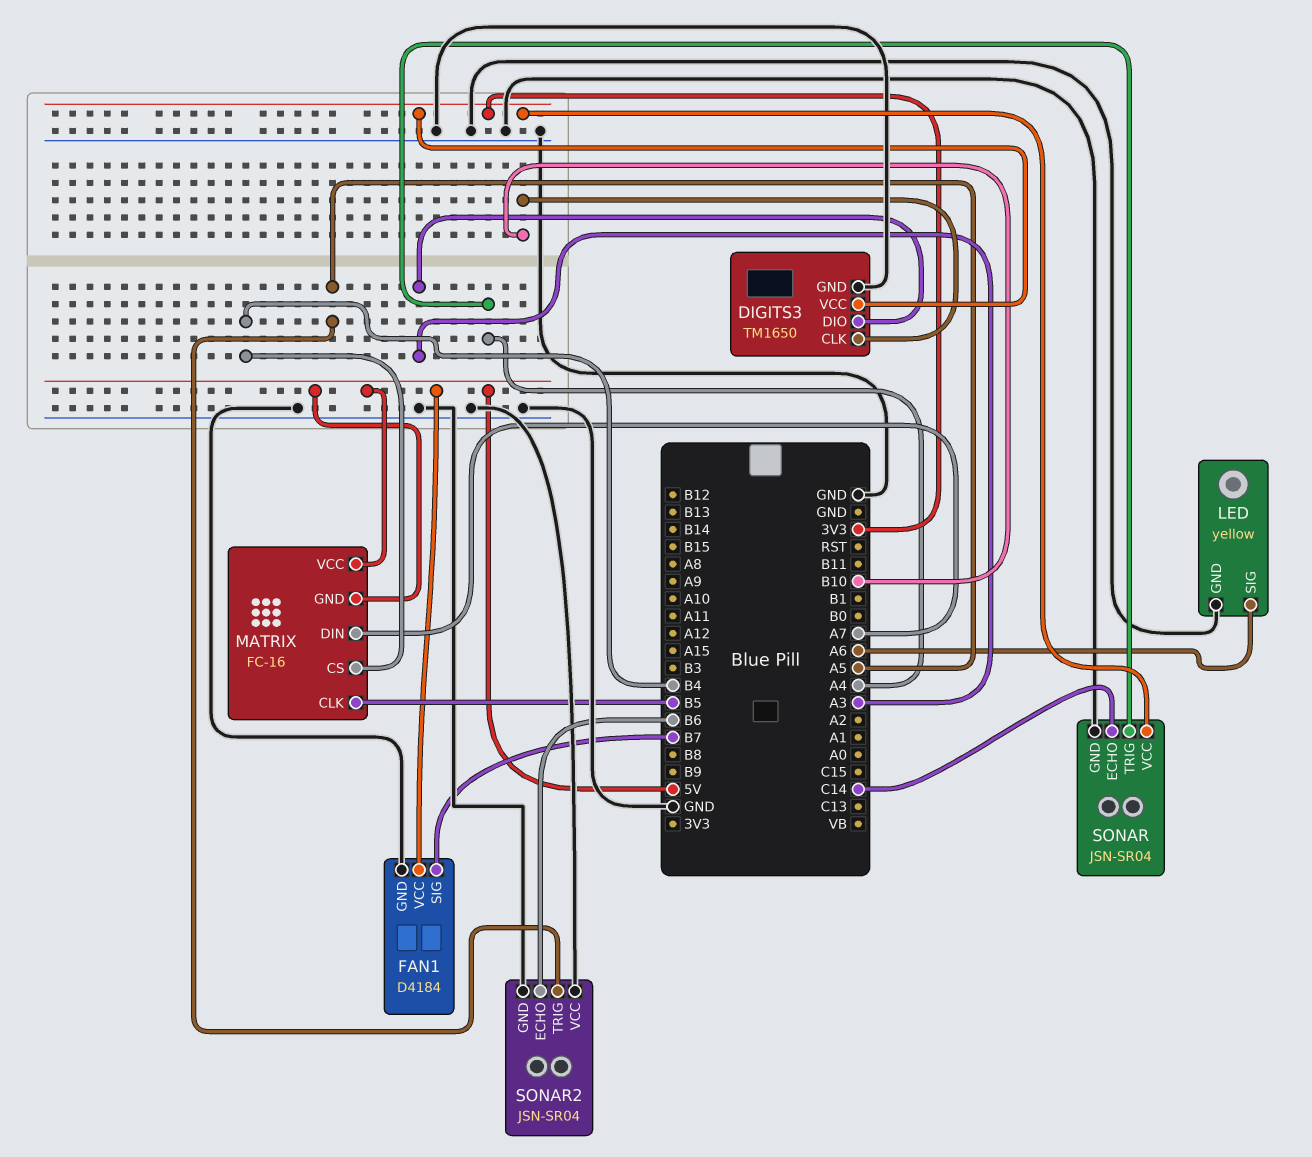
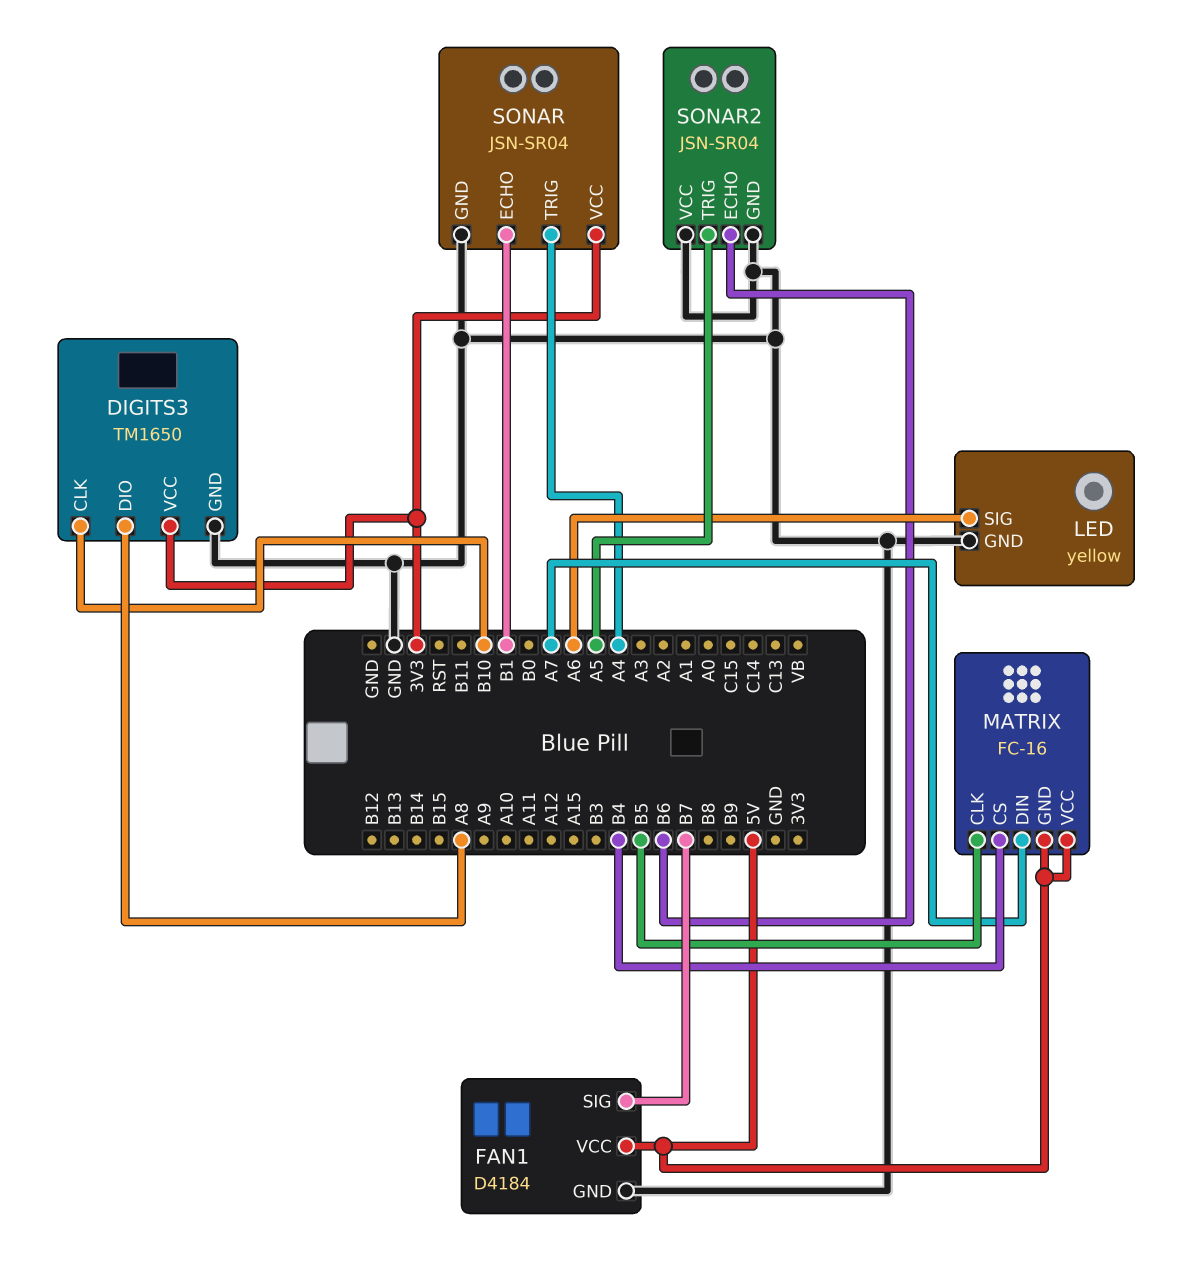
DIGITS3 pin DIO: A3 -> A8
SONAR pin ECHO: C14 -> B1

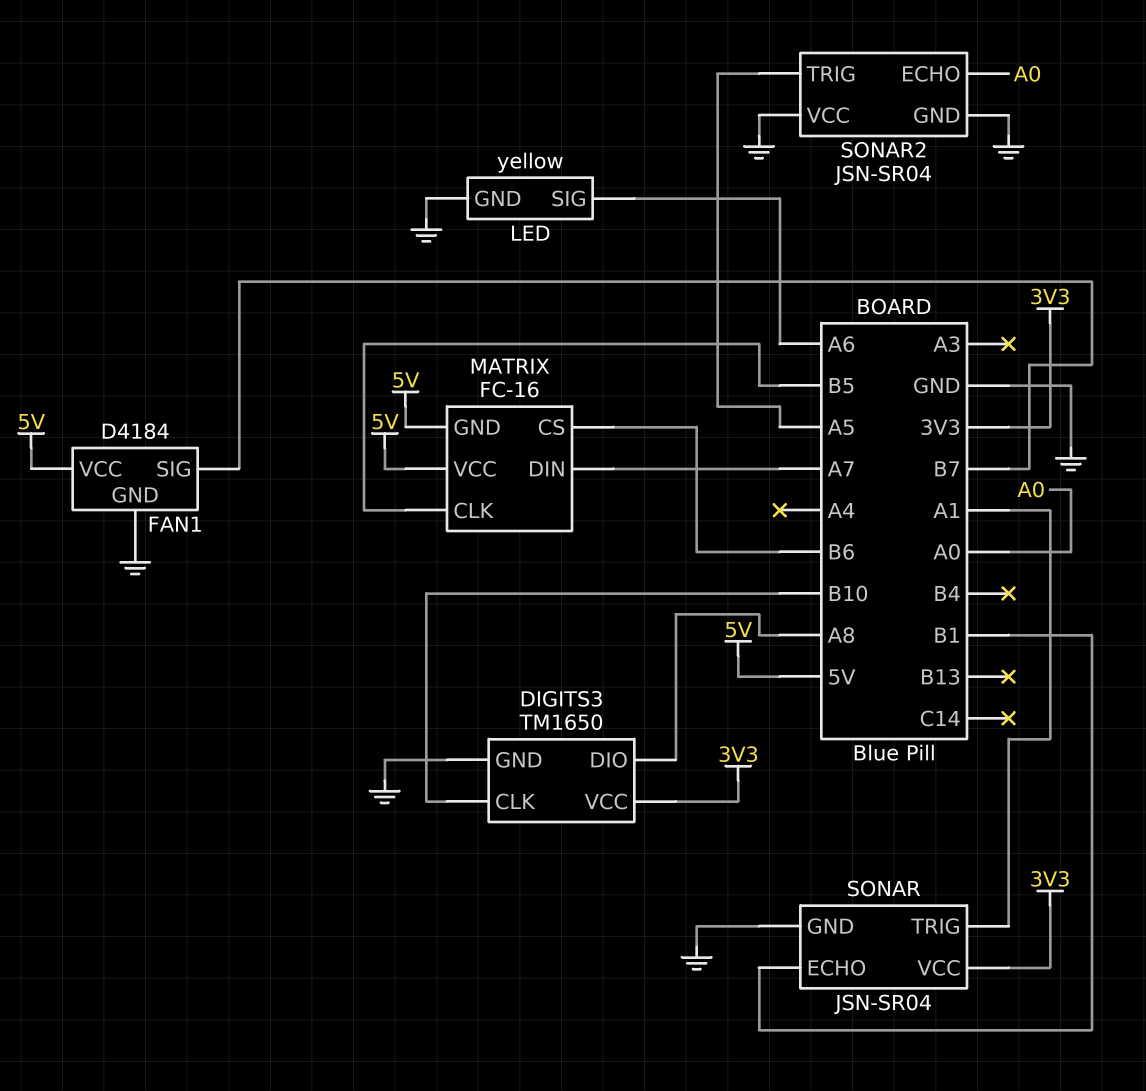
MATRIX pin CS: B4 -> B6
SONAR pin TRIG: A4 -> A1
SONAR2 pin ECHO: B6 -> A0

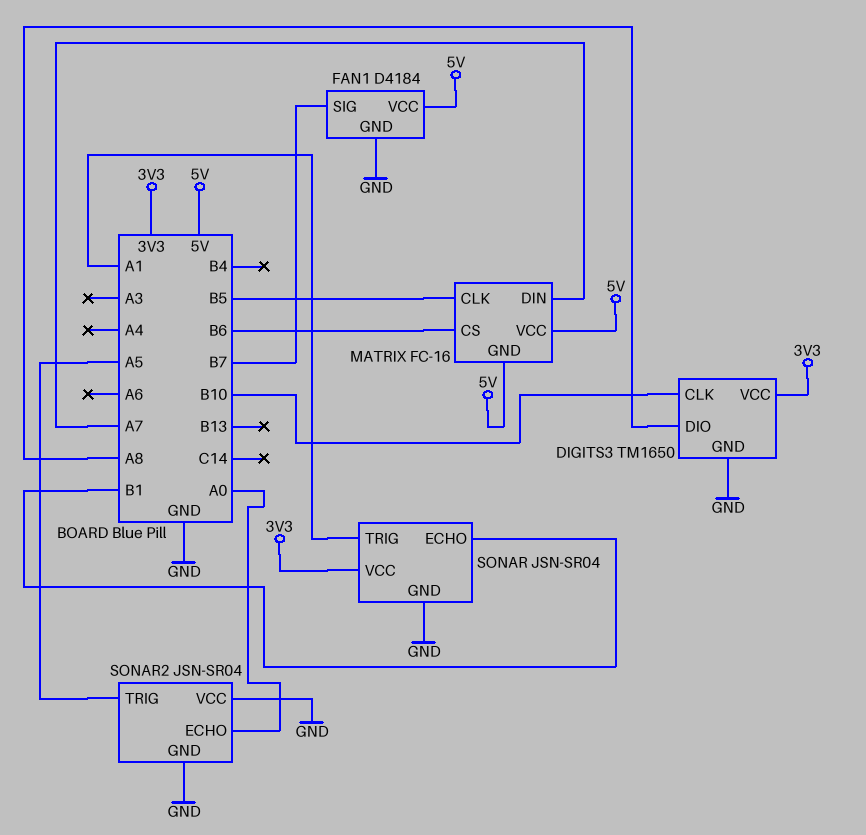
LED: yellow -> none
LED pin GND: GND -> none
LED pin SIG: A6 -> none

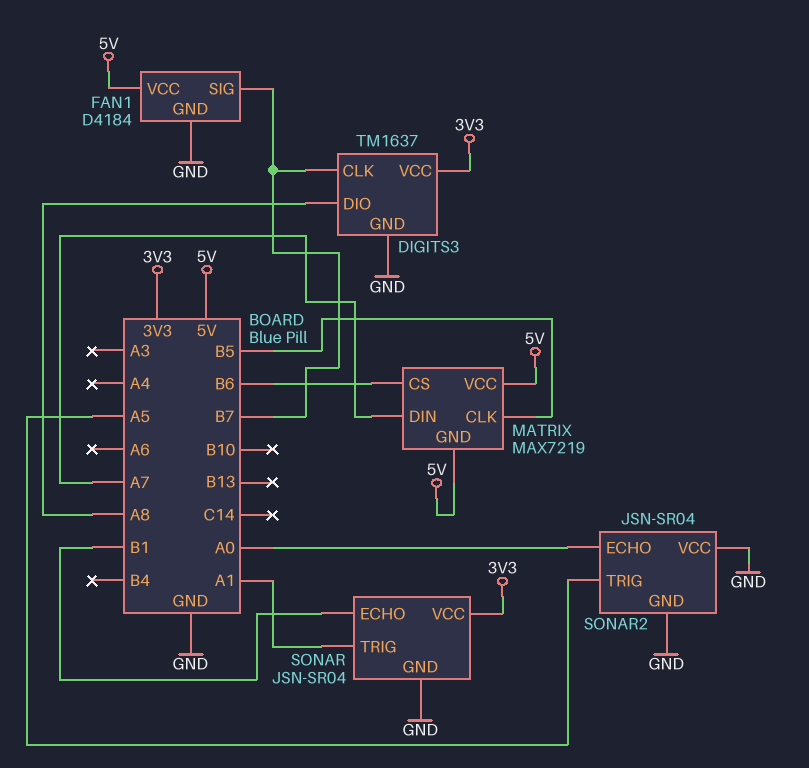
DIGITS3: TM1650 -> TM1637
DIGITS3 pin CLK: B10 -> B7
MATRIX: FC-16 -> MAX7219

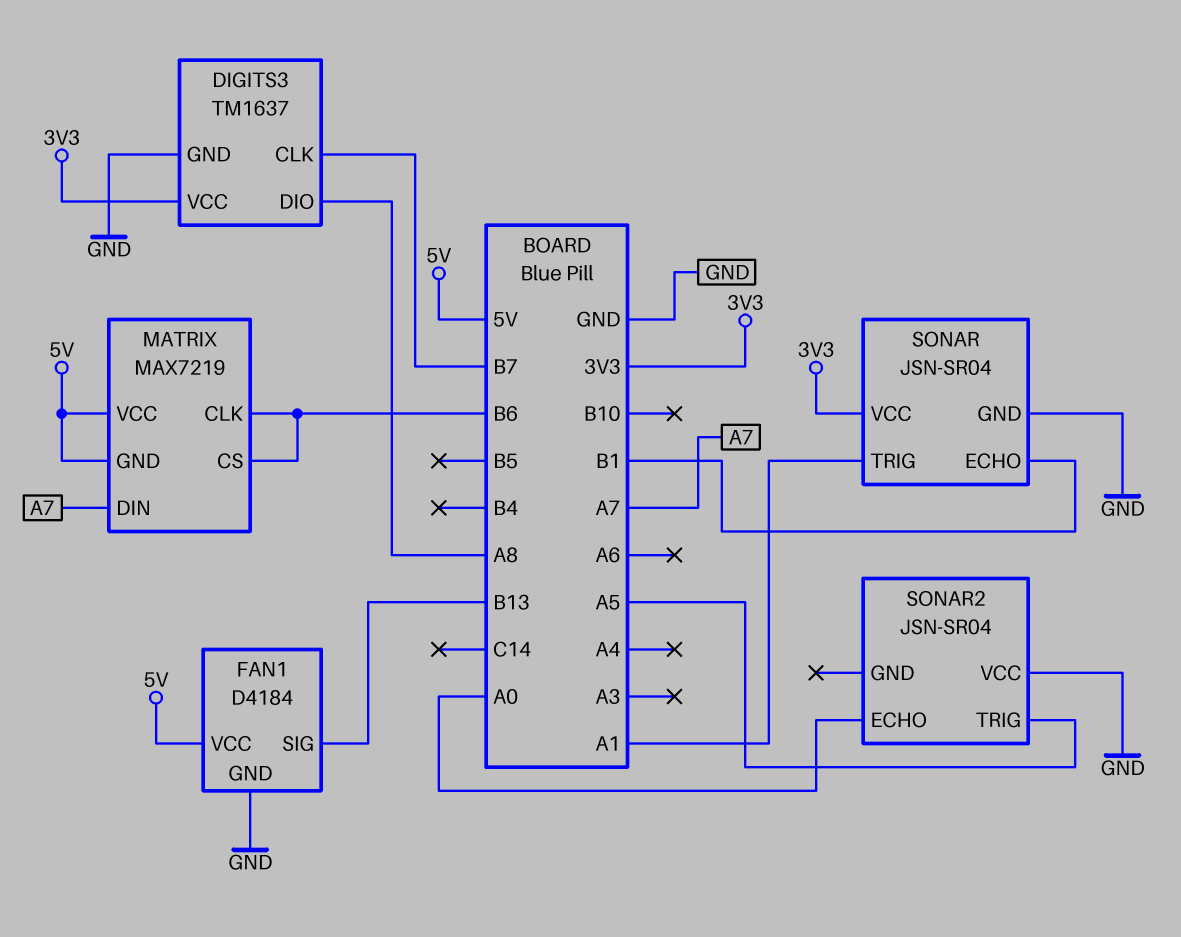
FAN1 pin SIG: B7 -> B13
MATRIX pin CLK: B5 -> B6
SONAR2 pin GND: GND -> none

